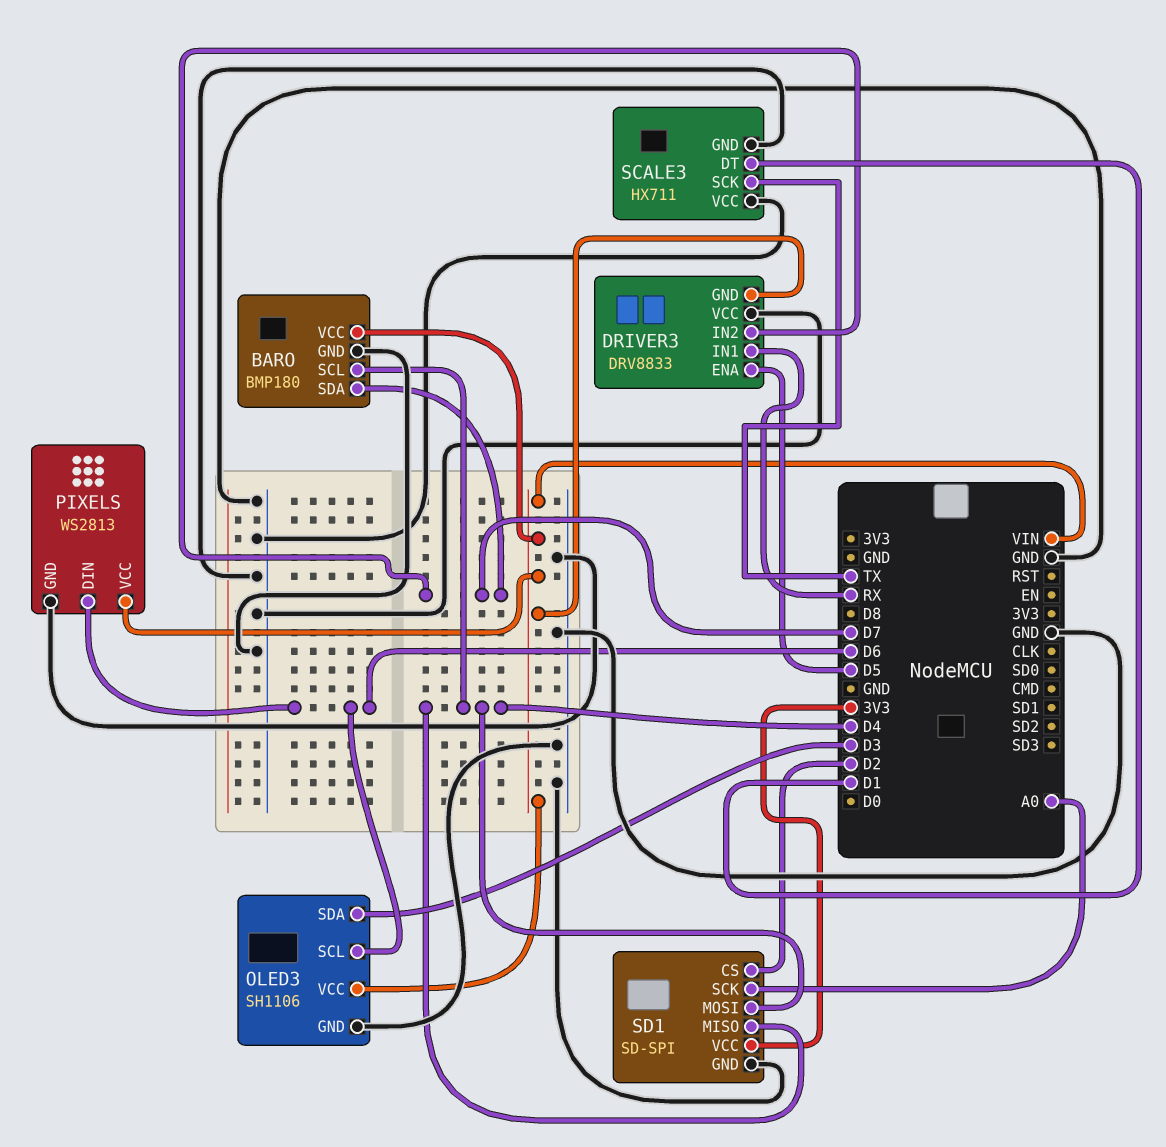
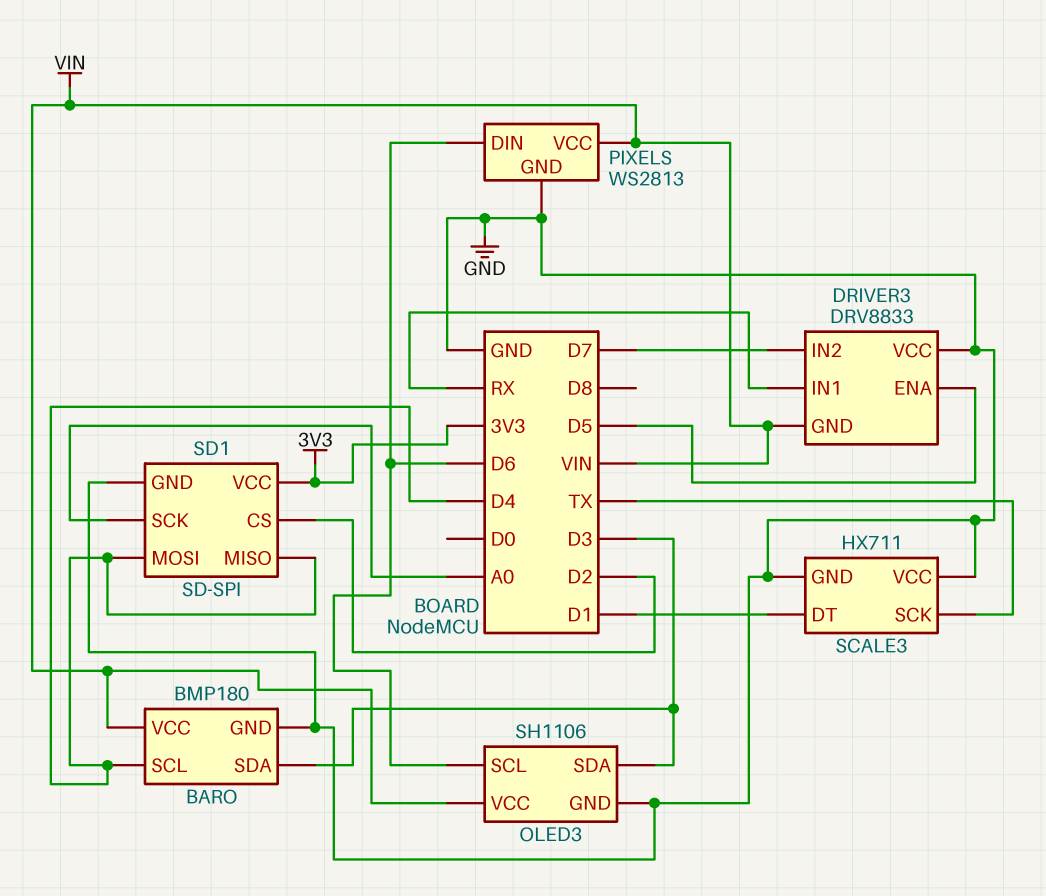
BARO pin SDA: D7 -> D3

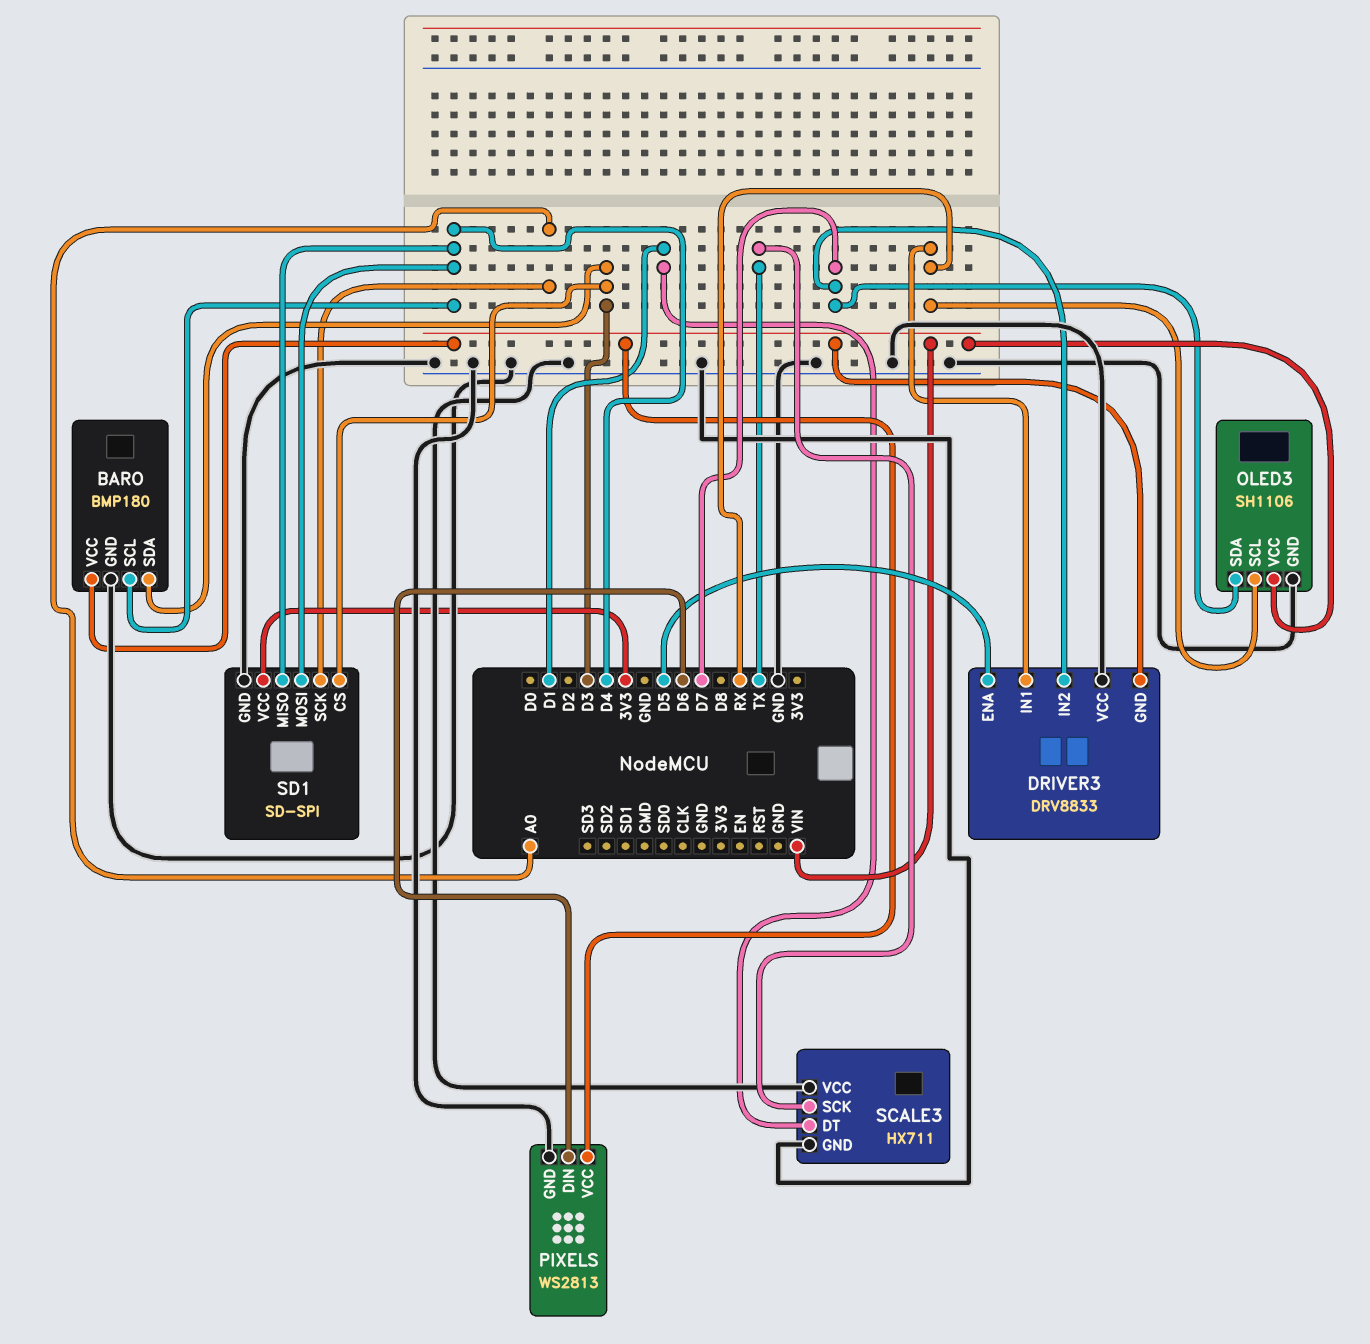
OLED3 pin SCL: D6 -> RX
OLED3 pin SDA: D3 -> D7
SD1 pin CS: D2 -> D3

